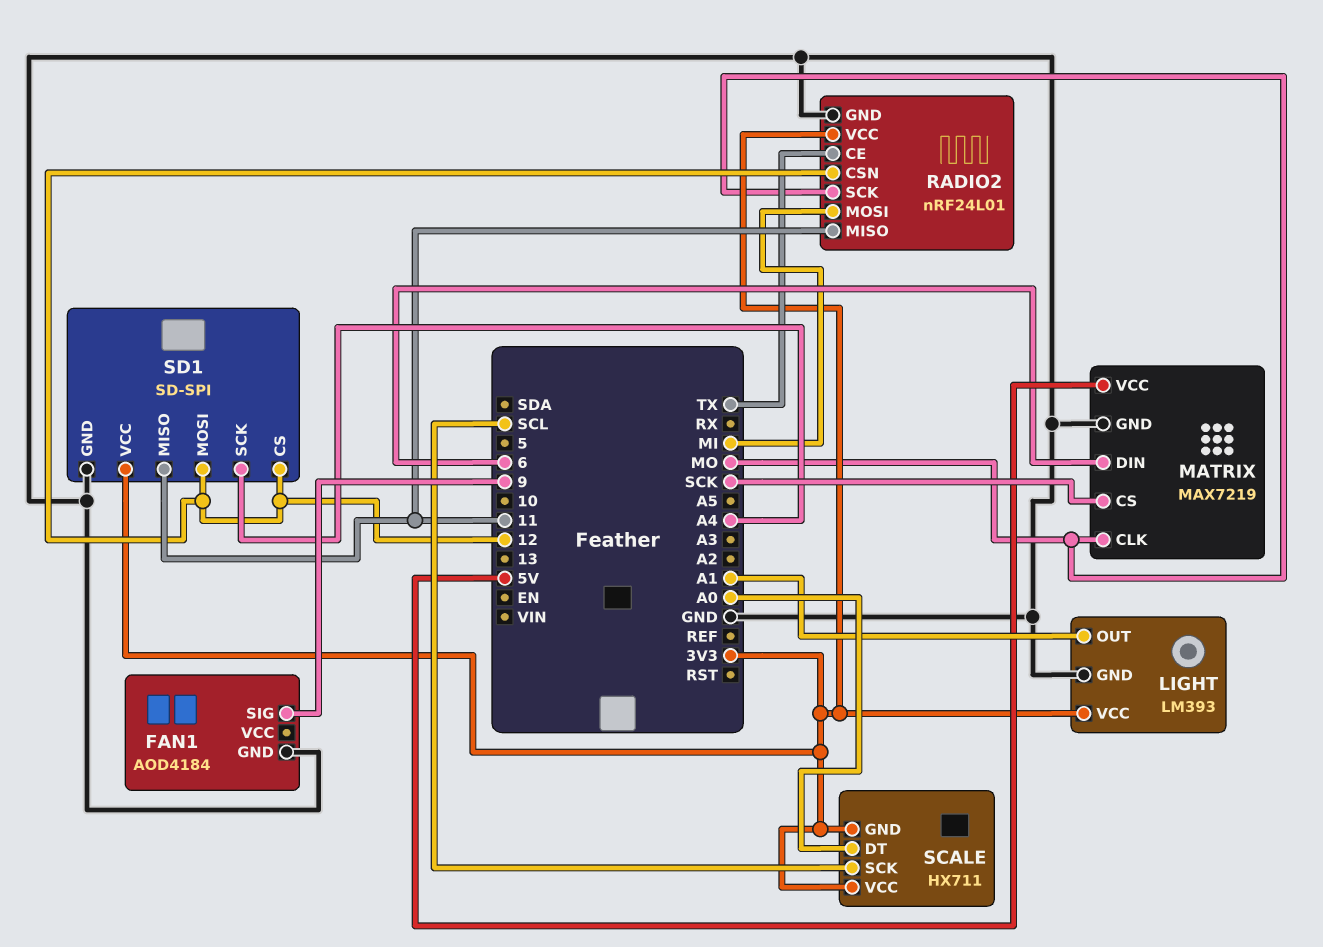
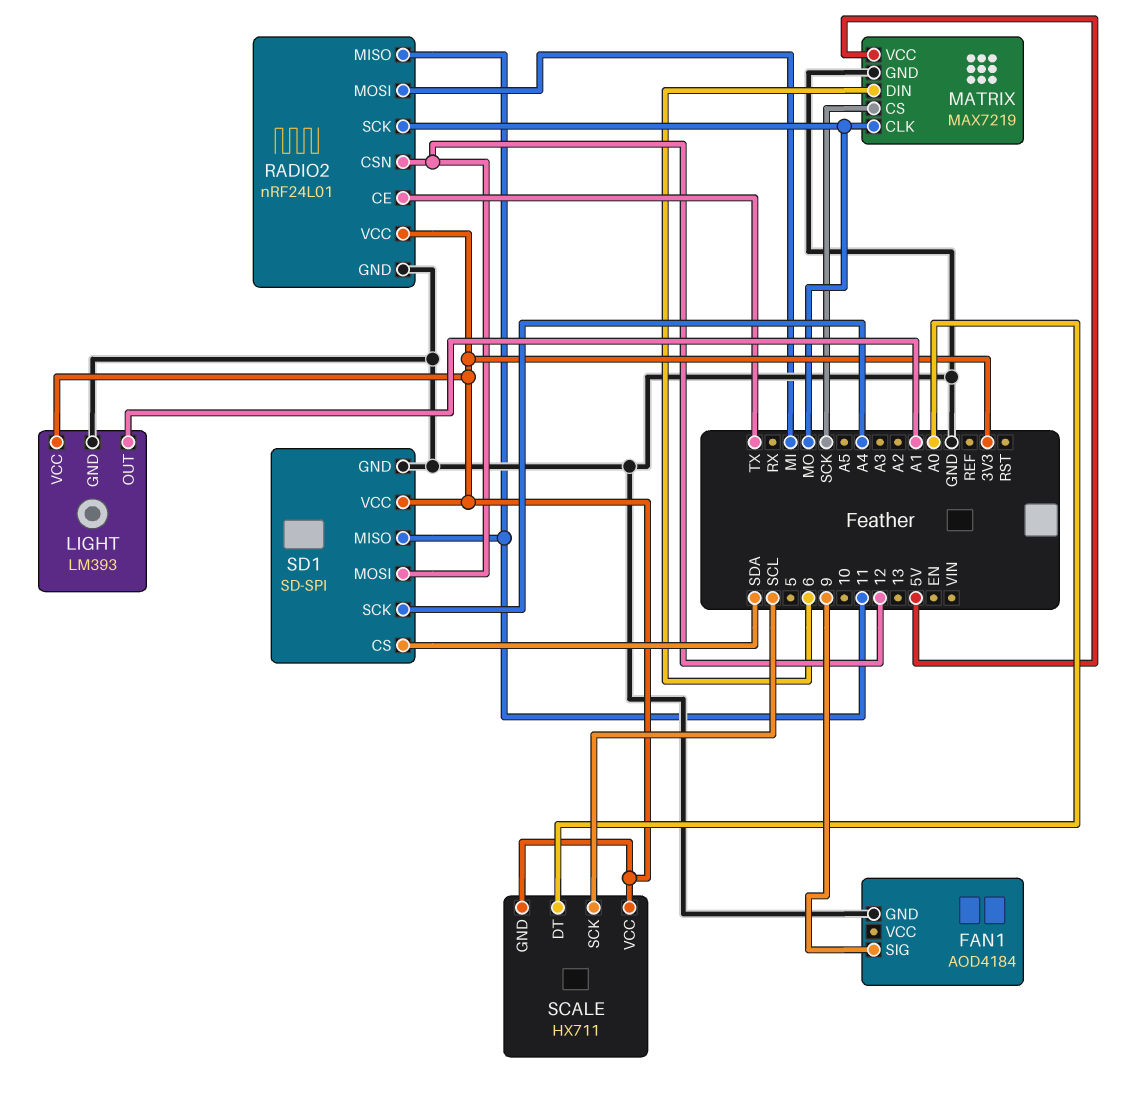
SD1 pin CS: 12 -> SDA

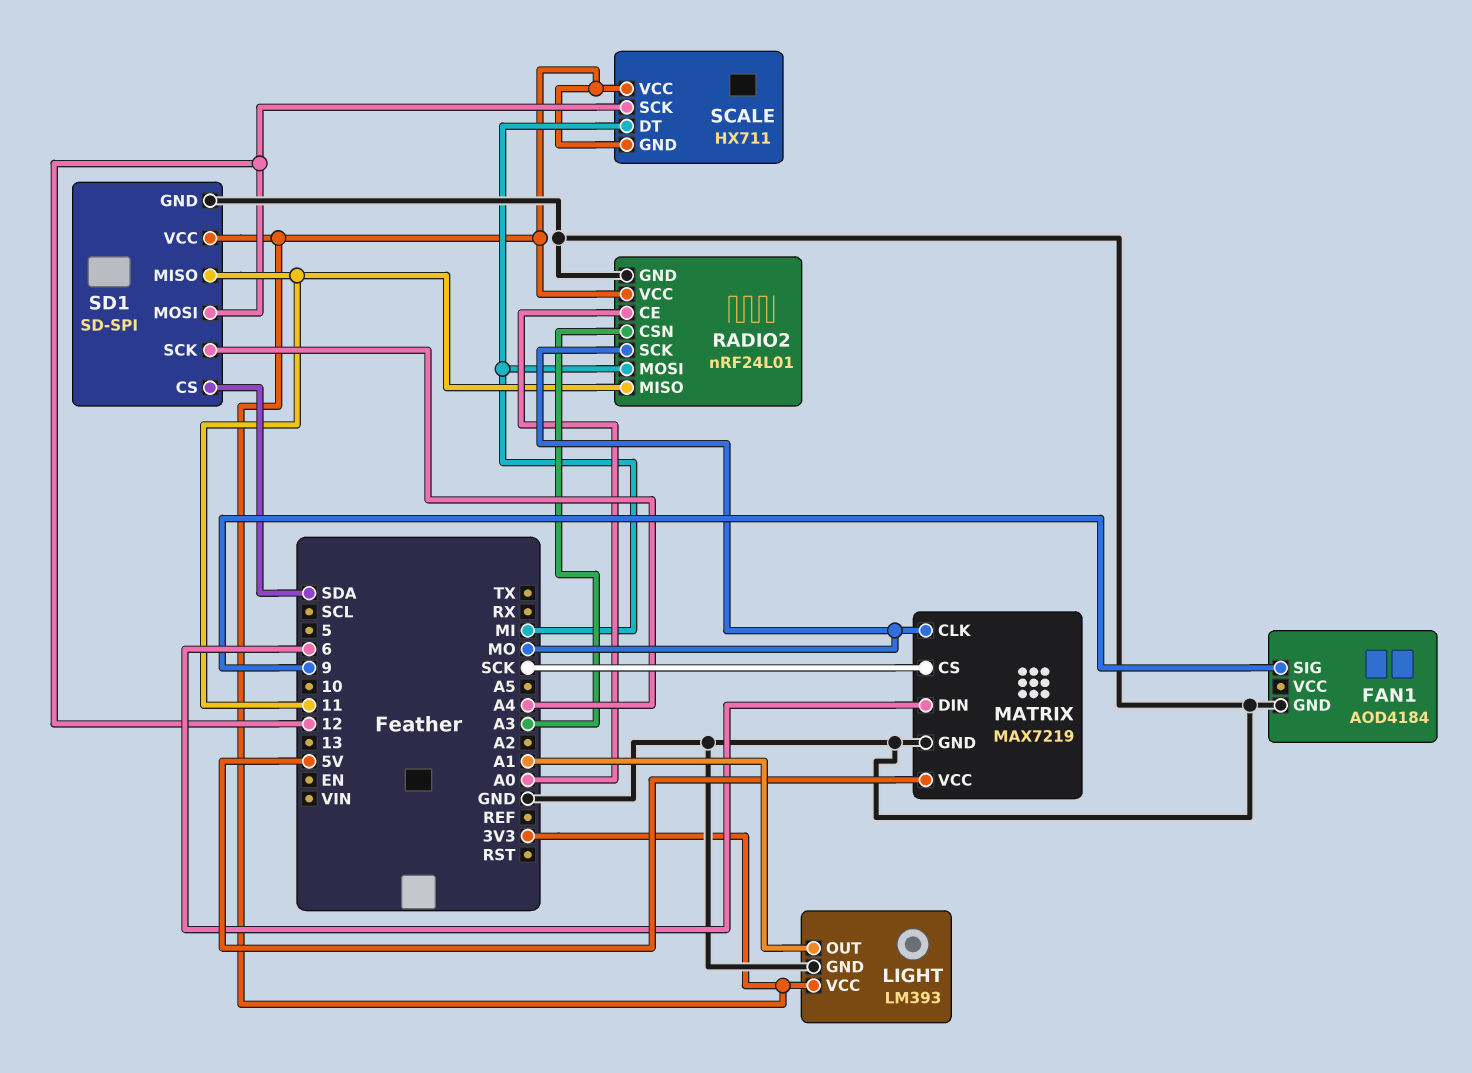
RADIO2 pin CE: TX -> A0
RADIO2 pin CSN: 12 -> A3
SCALE pin DT: A0 -> MI
SCALE pin SCK: SCL -> 12

